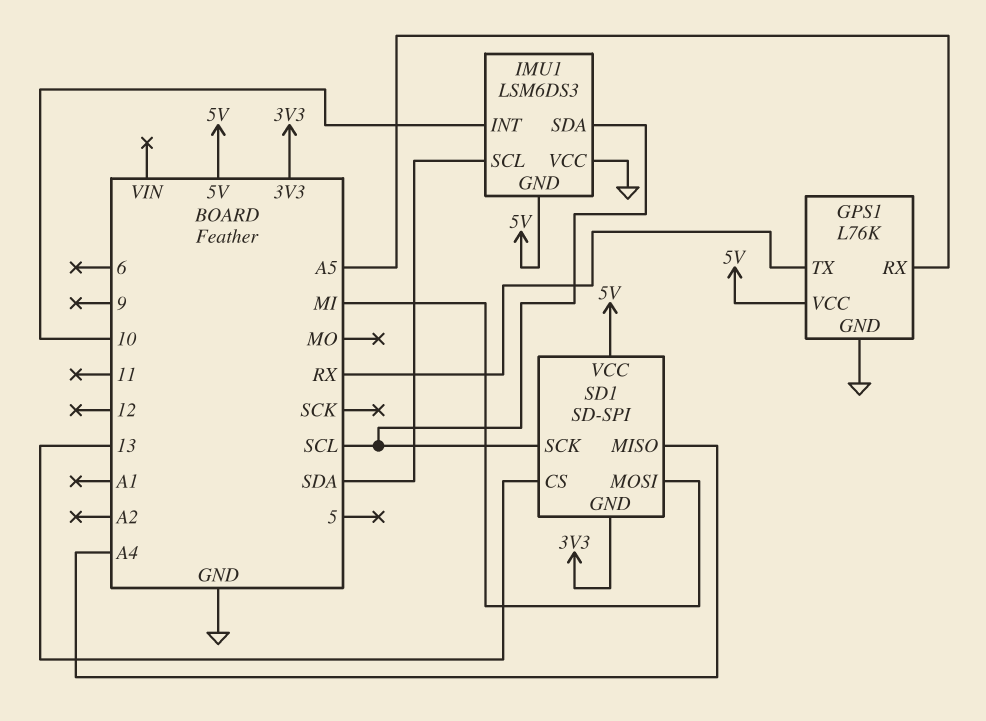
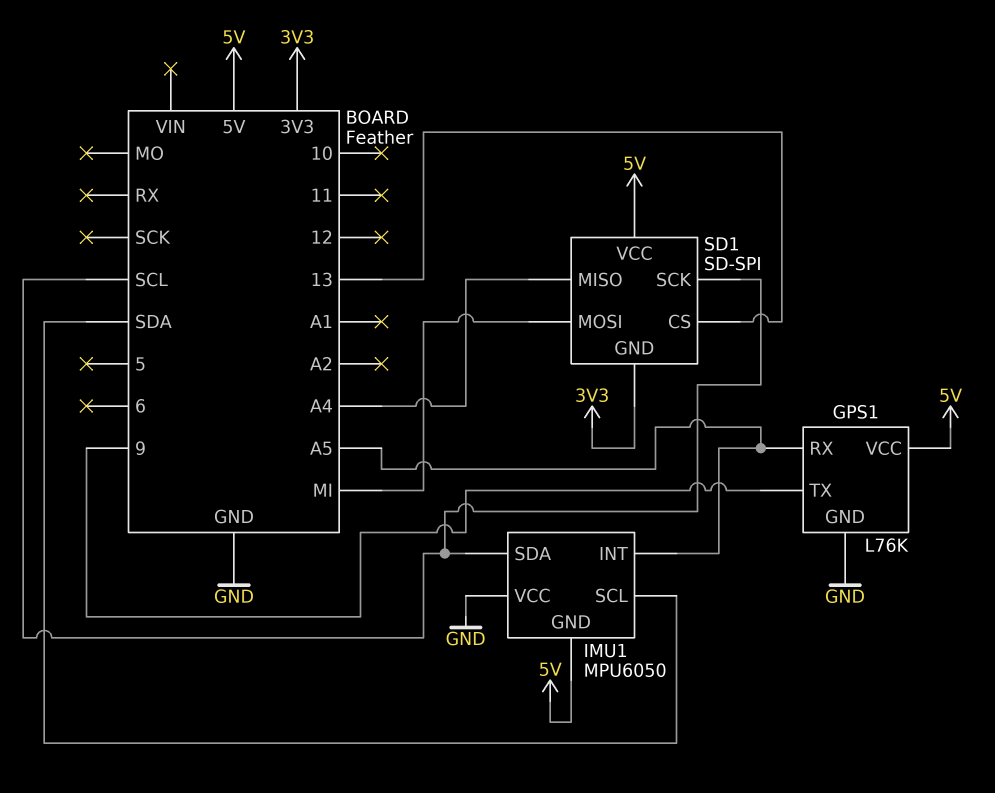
GPS1 pin TX: RX -> 9
IMU1: LSM6DS3 -> MPU6050
IMU1 pin INT: 10 -> A5

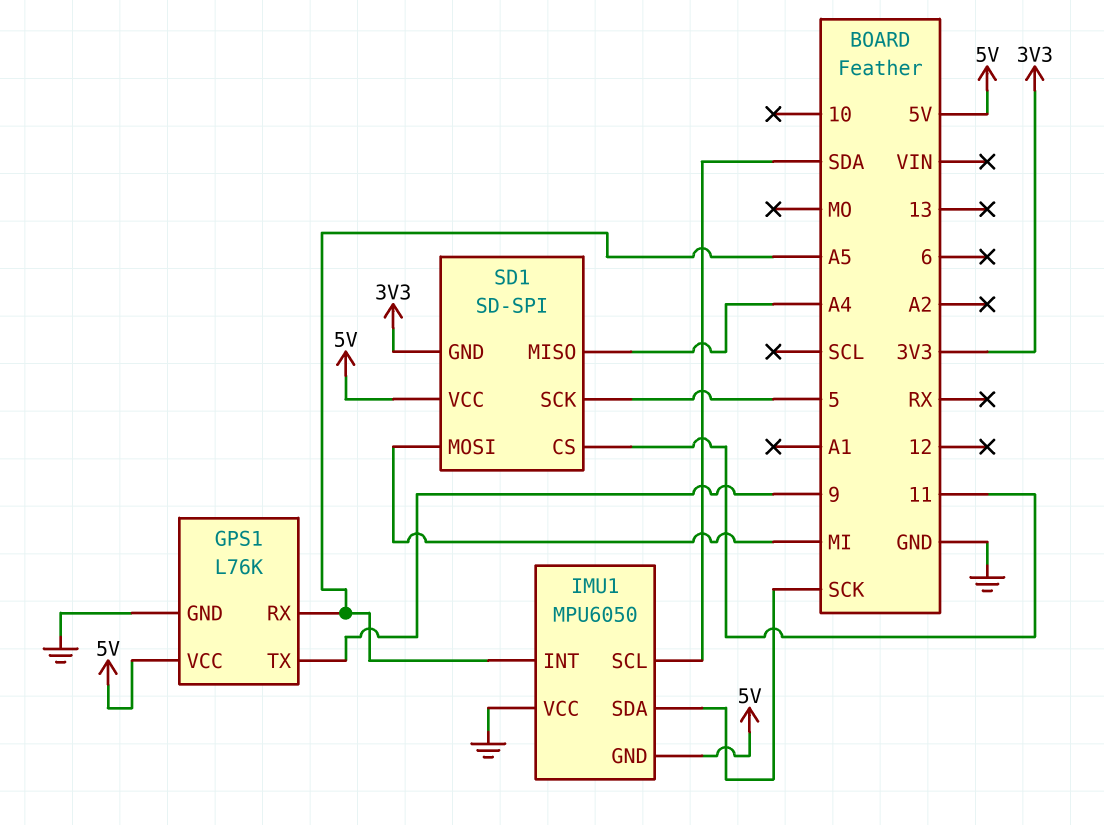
IMU1 pin SDA: SCL -> SCK
SD1 pin CS: 13 -> 11
SD1 pin SCK: SCL -> 5

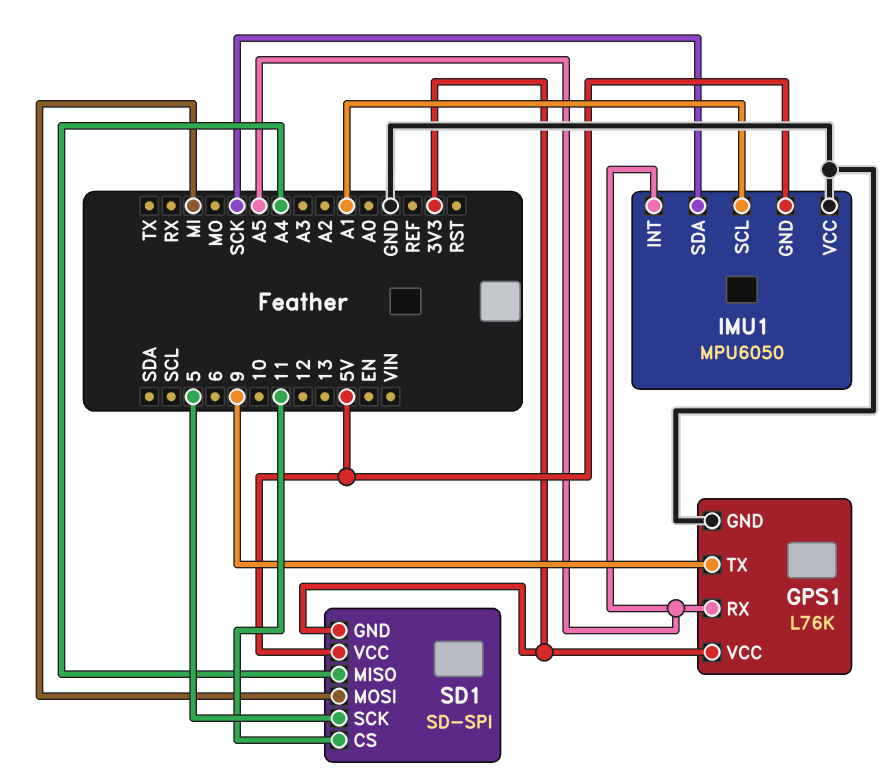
GPS1 pin VCC: 5V -> 3V3
IMU1 pin SCL: SDA -> A1

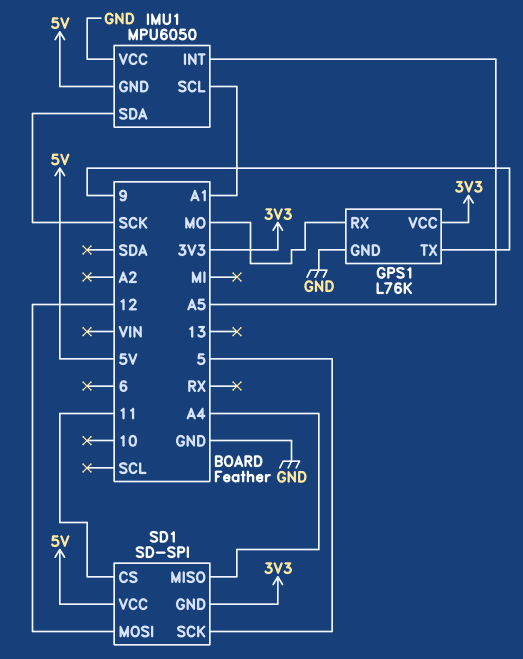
GPS1 pin RX: A5 -> MO
SD1 pin MOSI: MI -> 12

